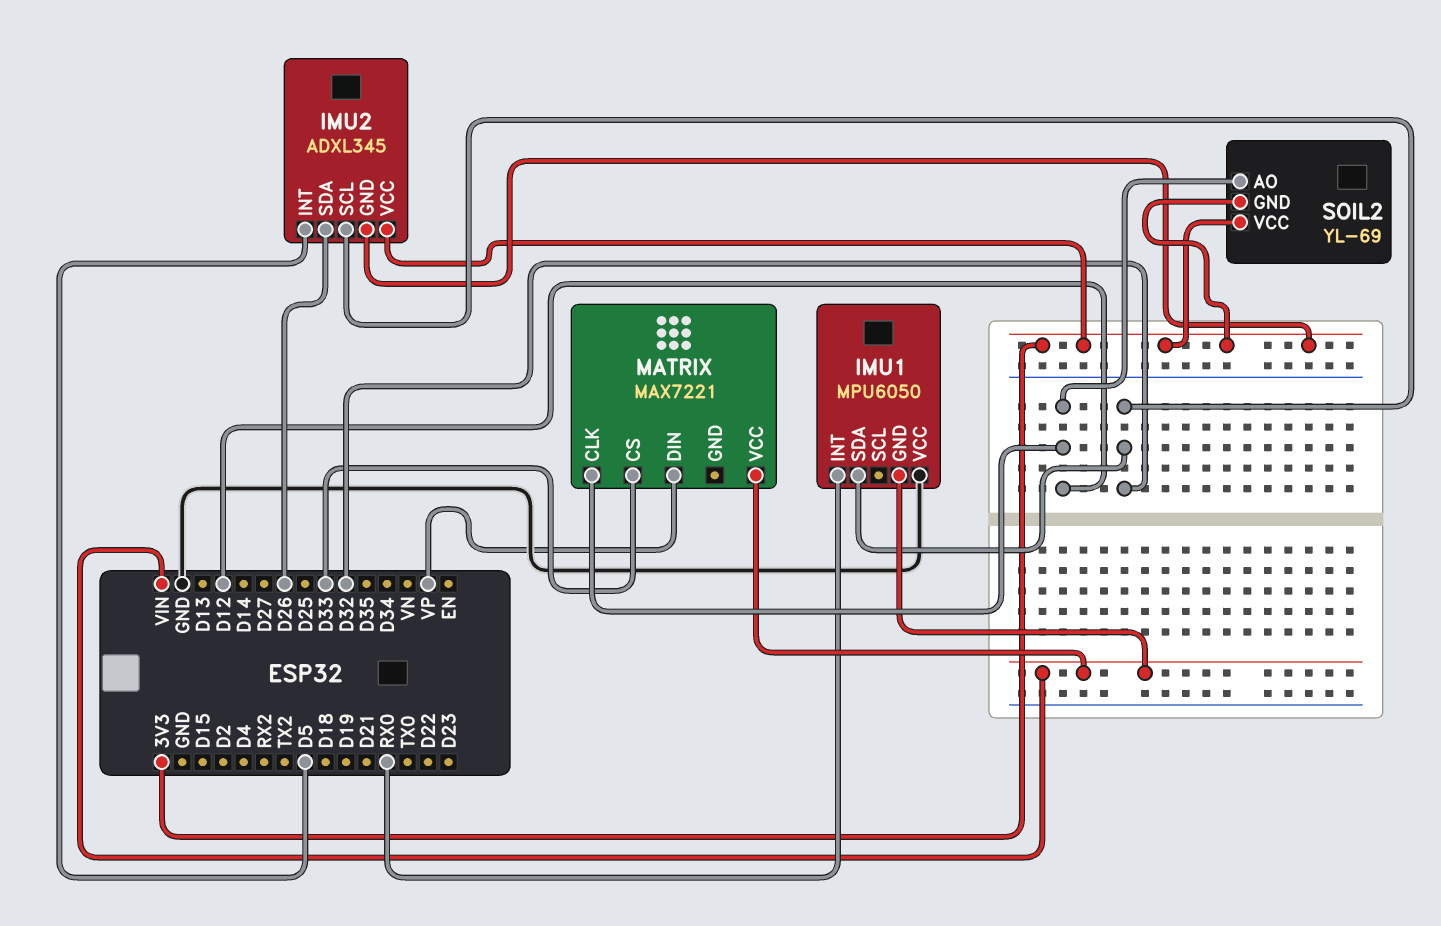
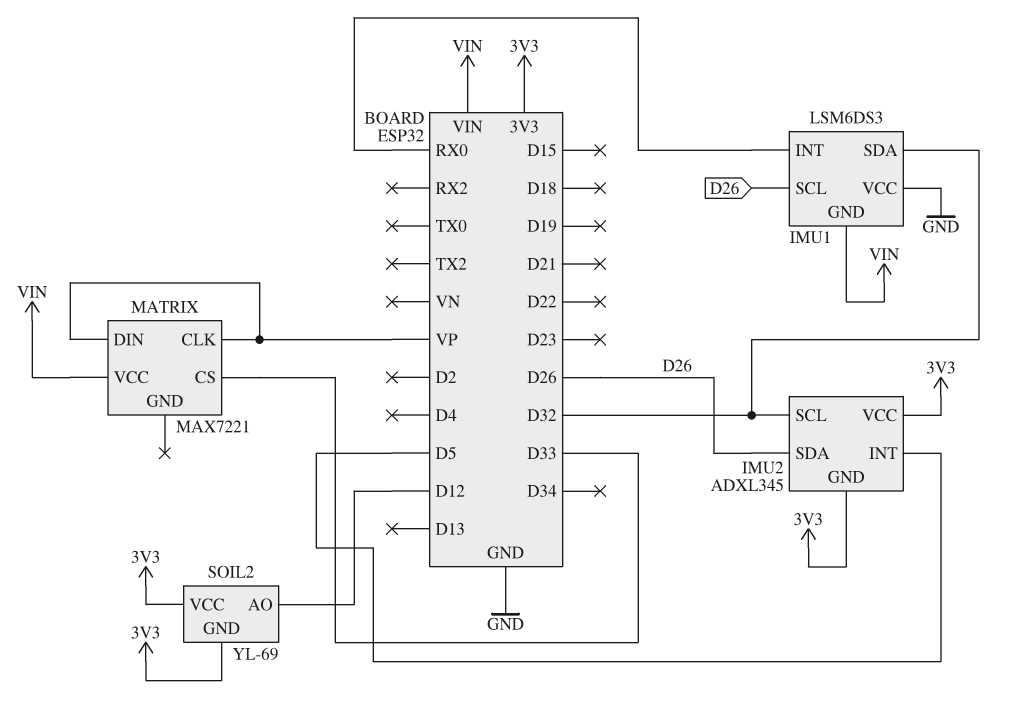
IMU1: MPU6050 -> LSM6DS3
IMU1 pin SCL: none -> D26
MATRIX pin CLK: D12 -> VP

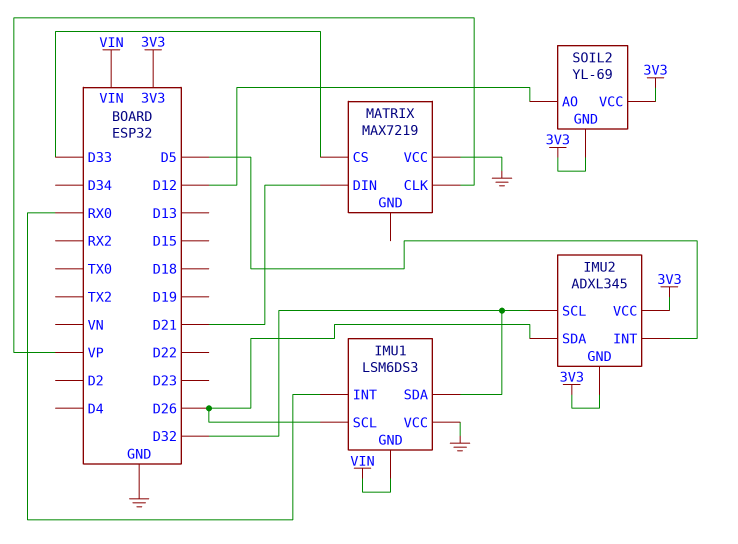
MATRIX: MAX7221 -> MAX7219
MATRIX pin DIN: VP -> D21
MATRIX pin VCC: VIN -> GND

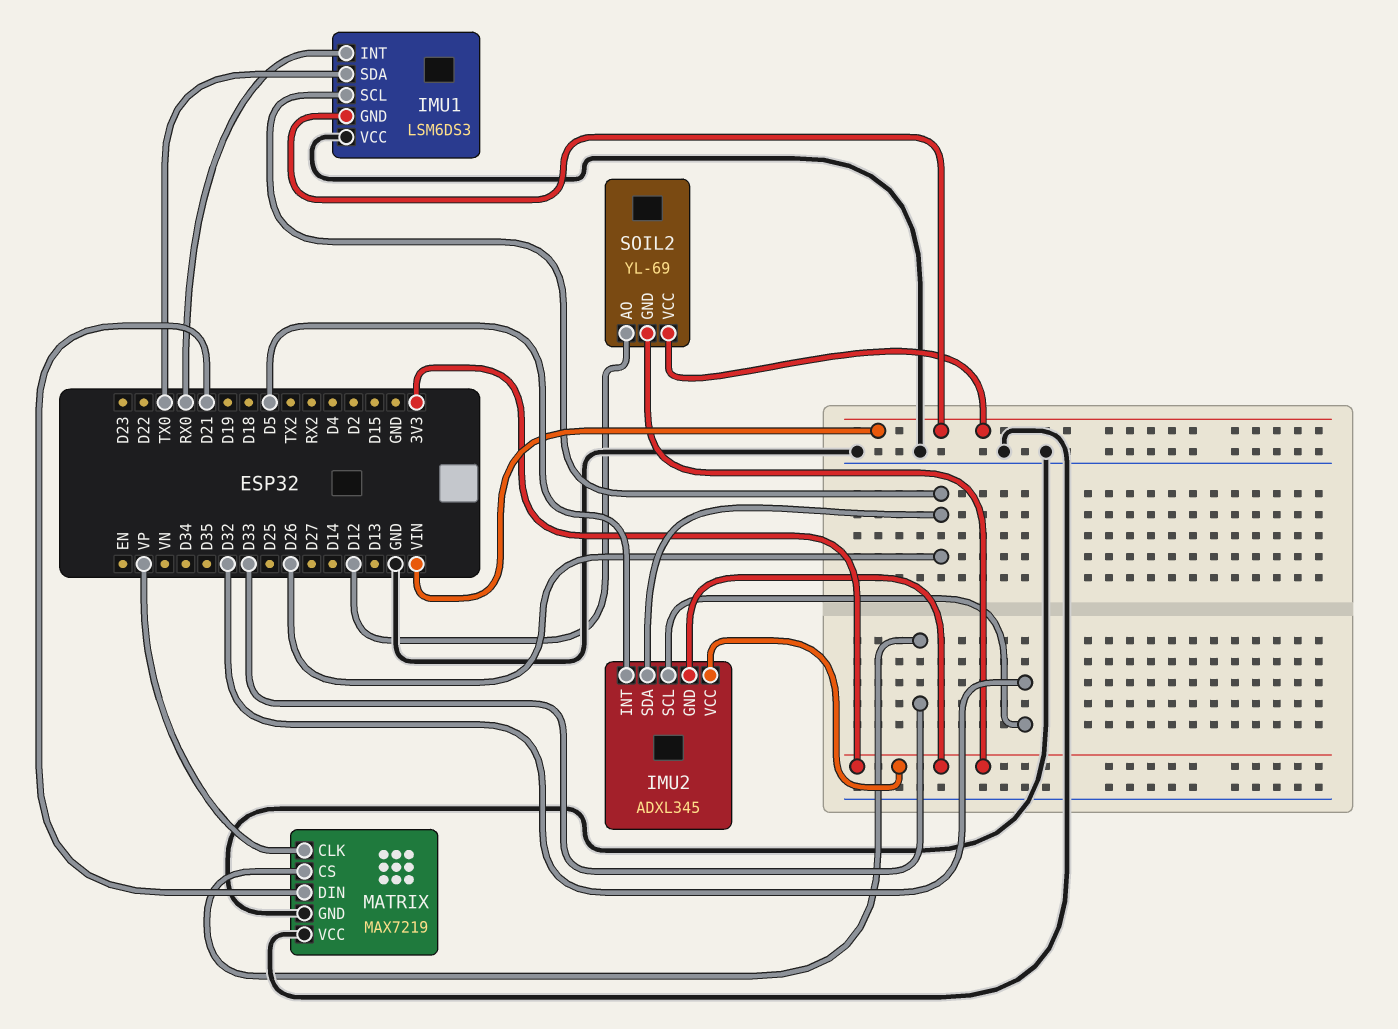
IMU1 pin SDA: D32 -> TX0
MATRIX pin GND: none -> GND
SOIL2 pin VCC: 3V3 -> VIN

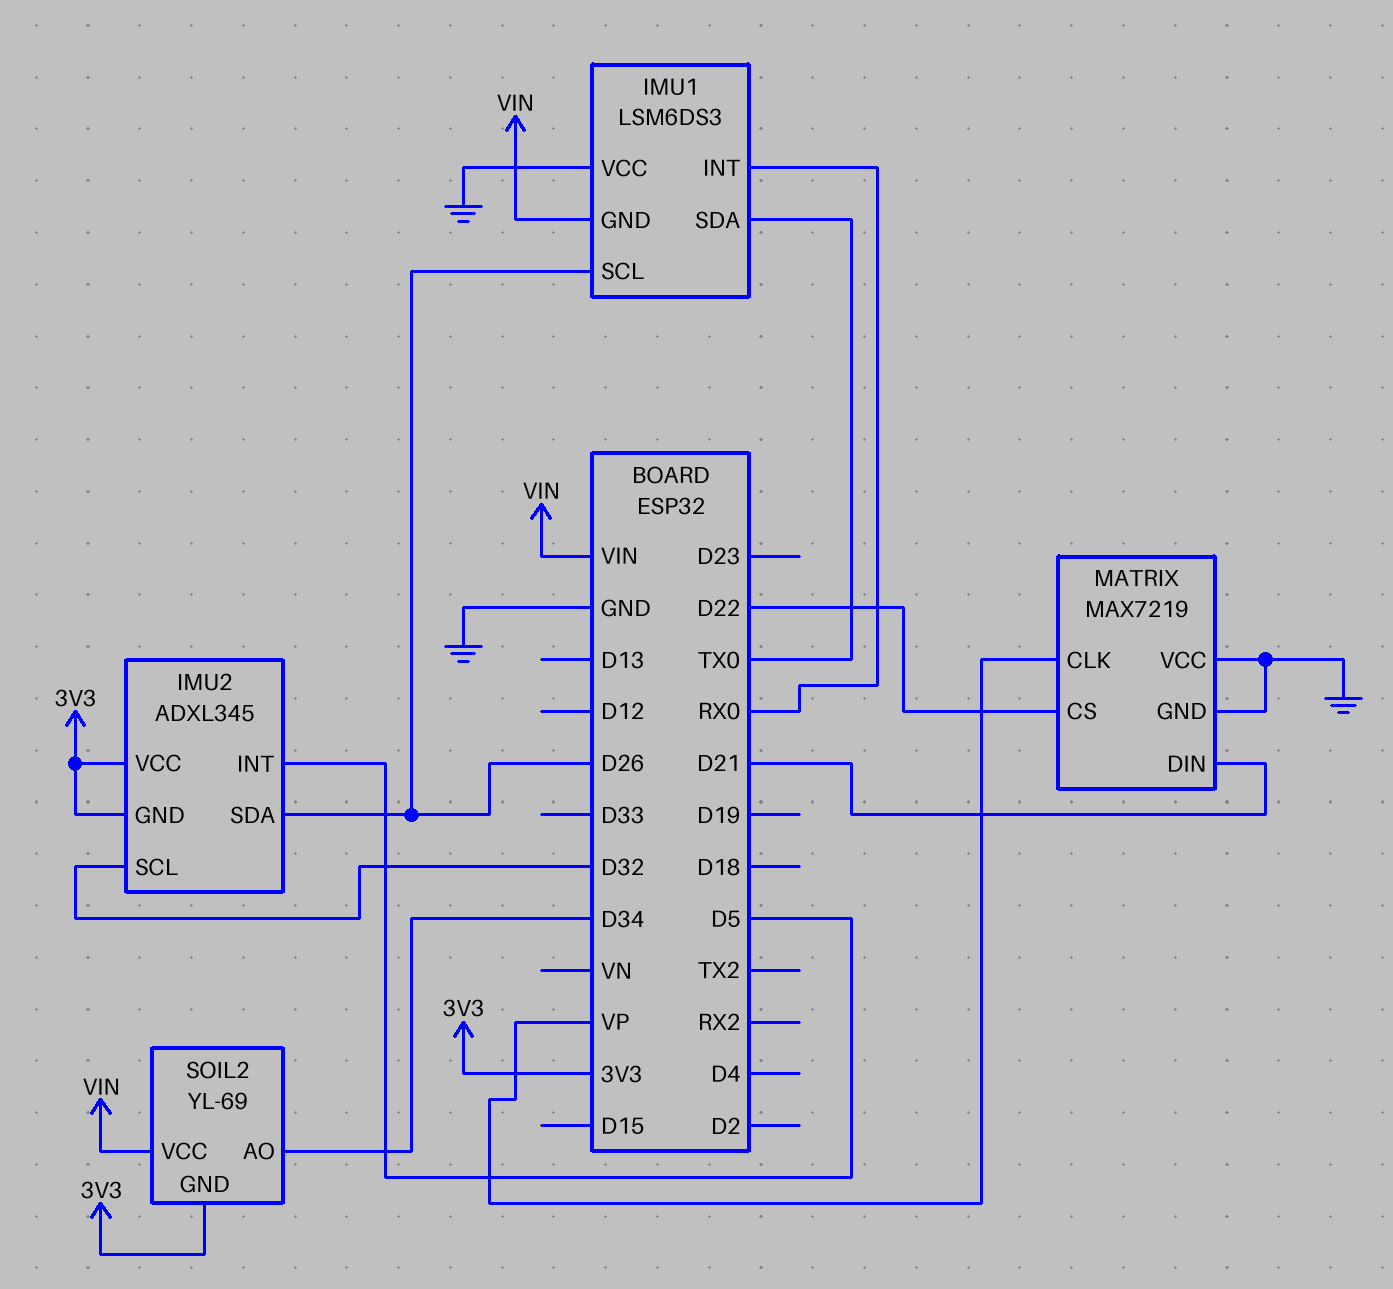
MATRIX pin CS: D33 -> D22
SOIL2 pin AO: D12 -> D34

